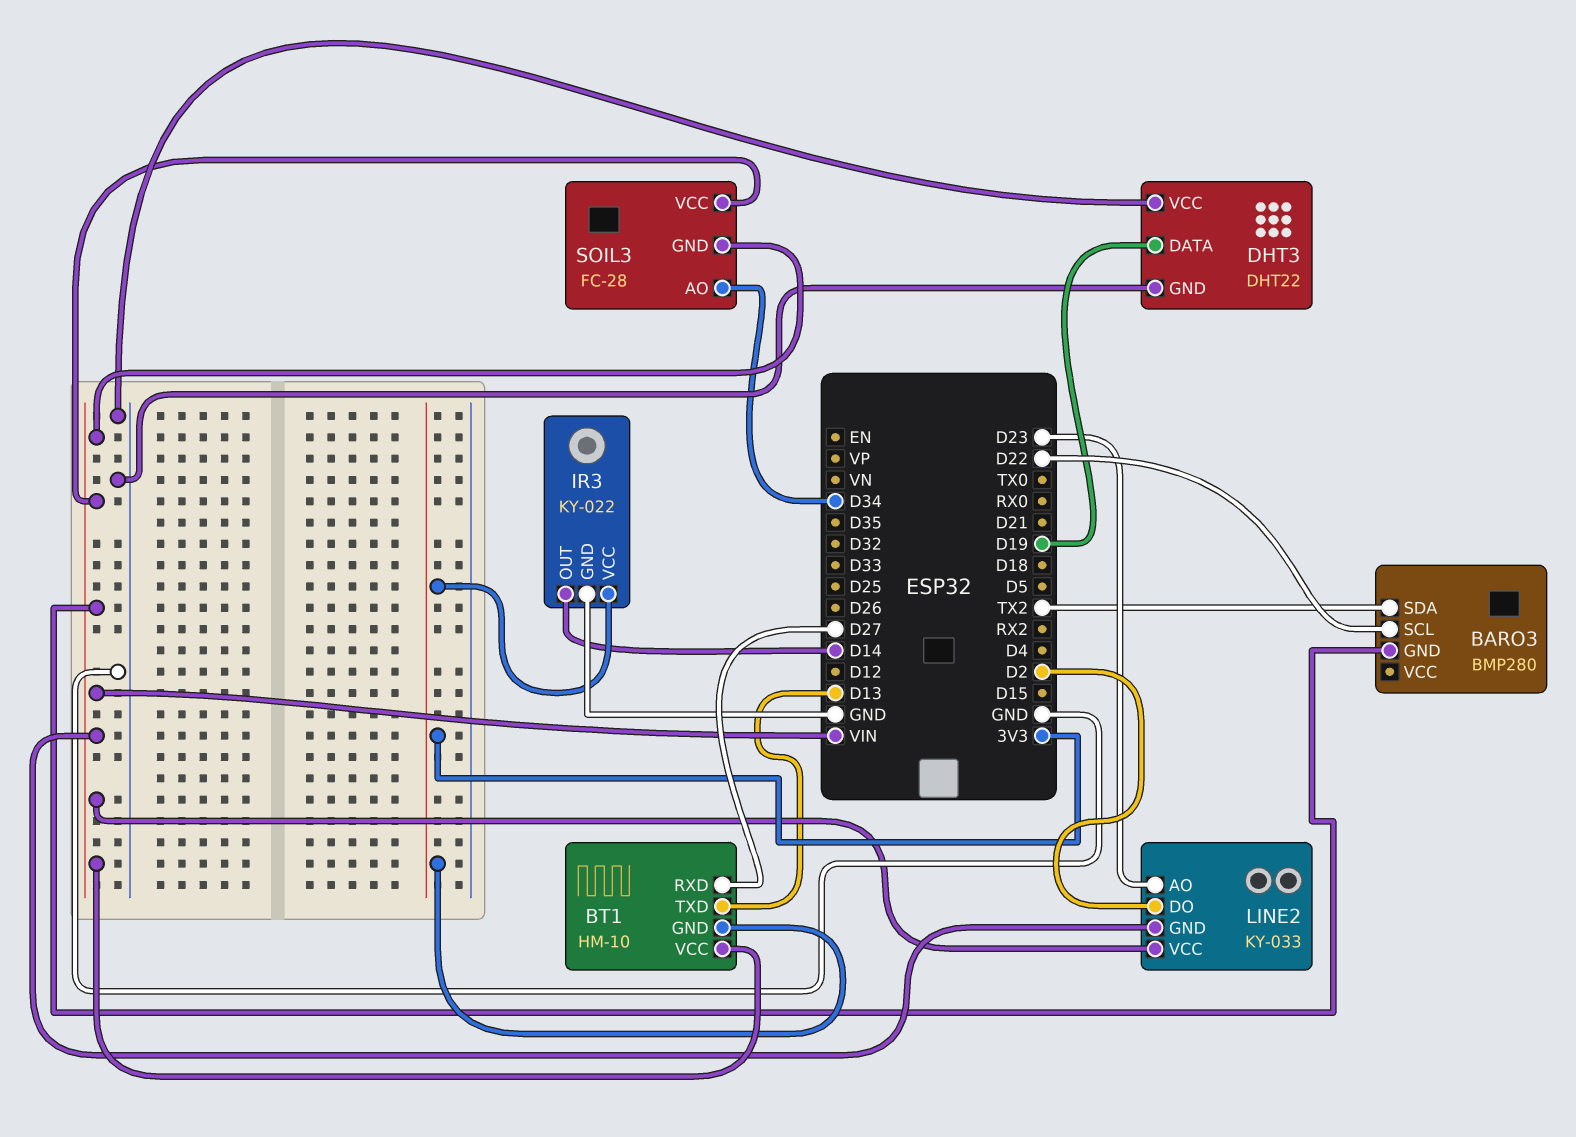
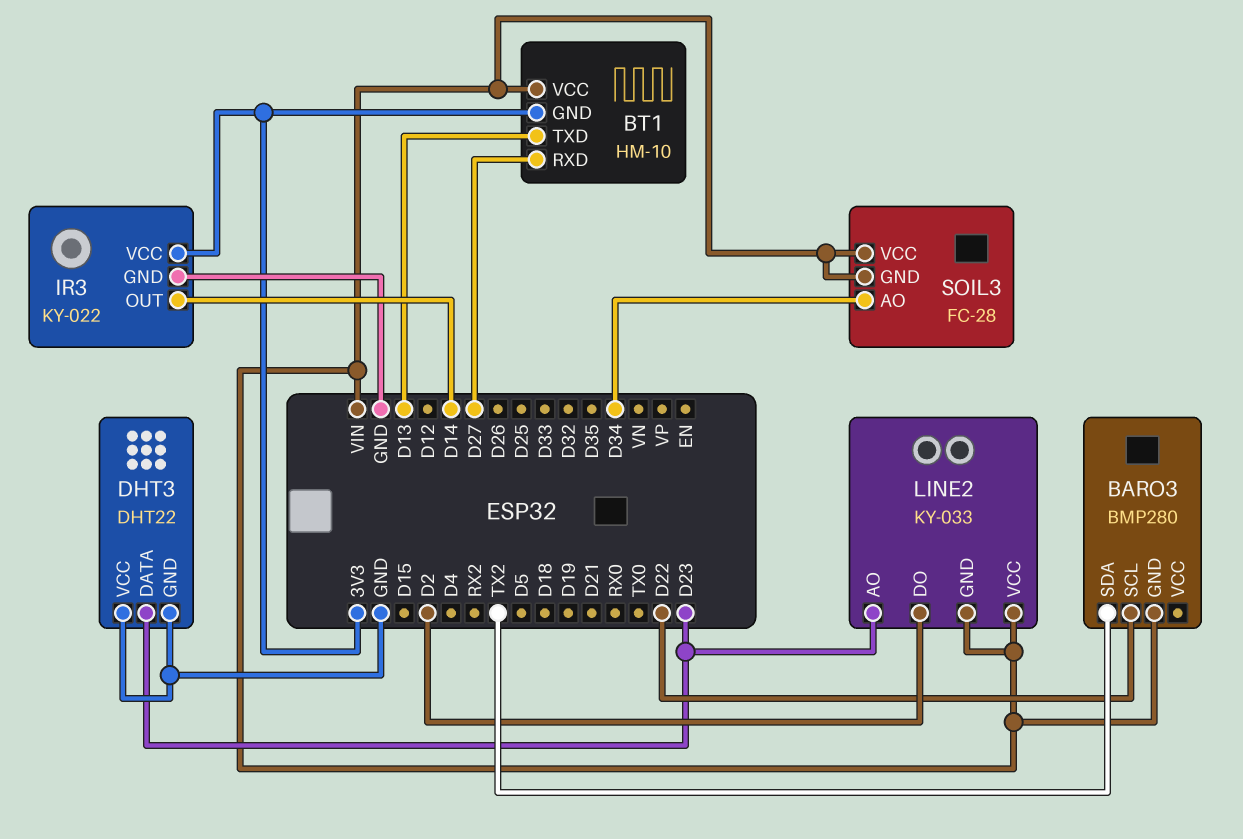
DHT3 pin DATA: D19 -> D23

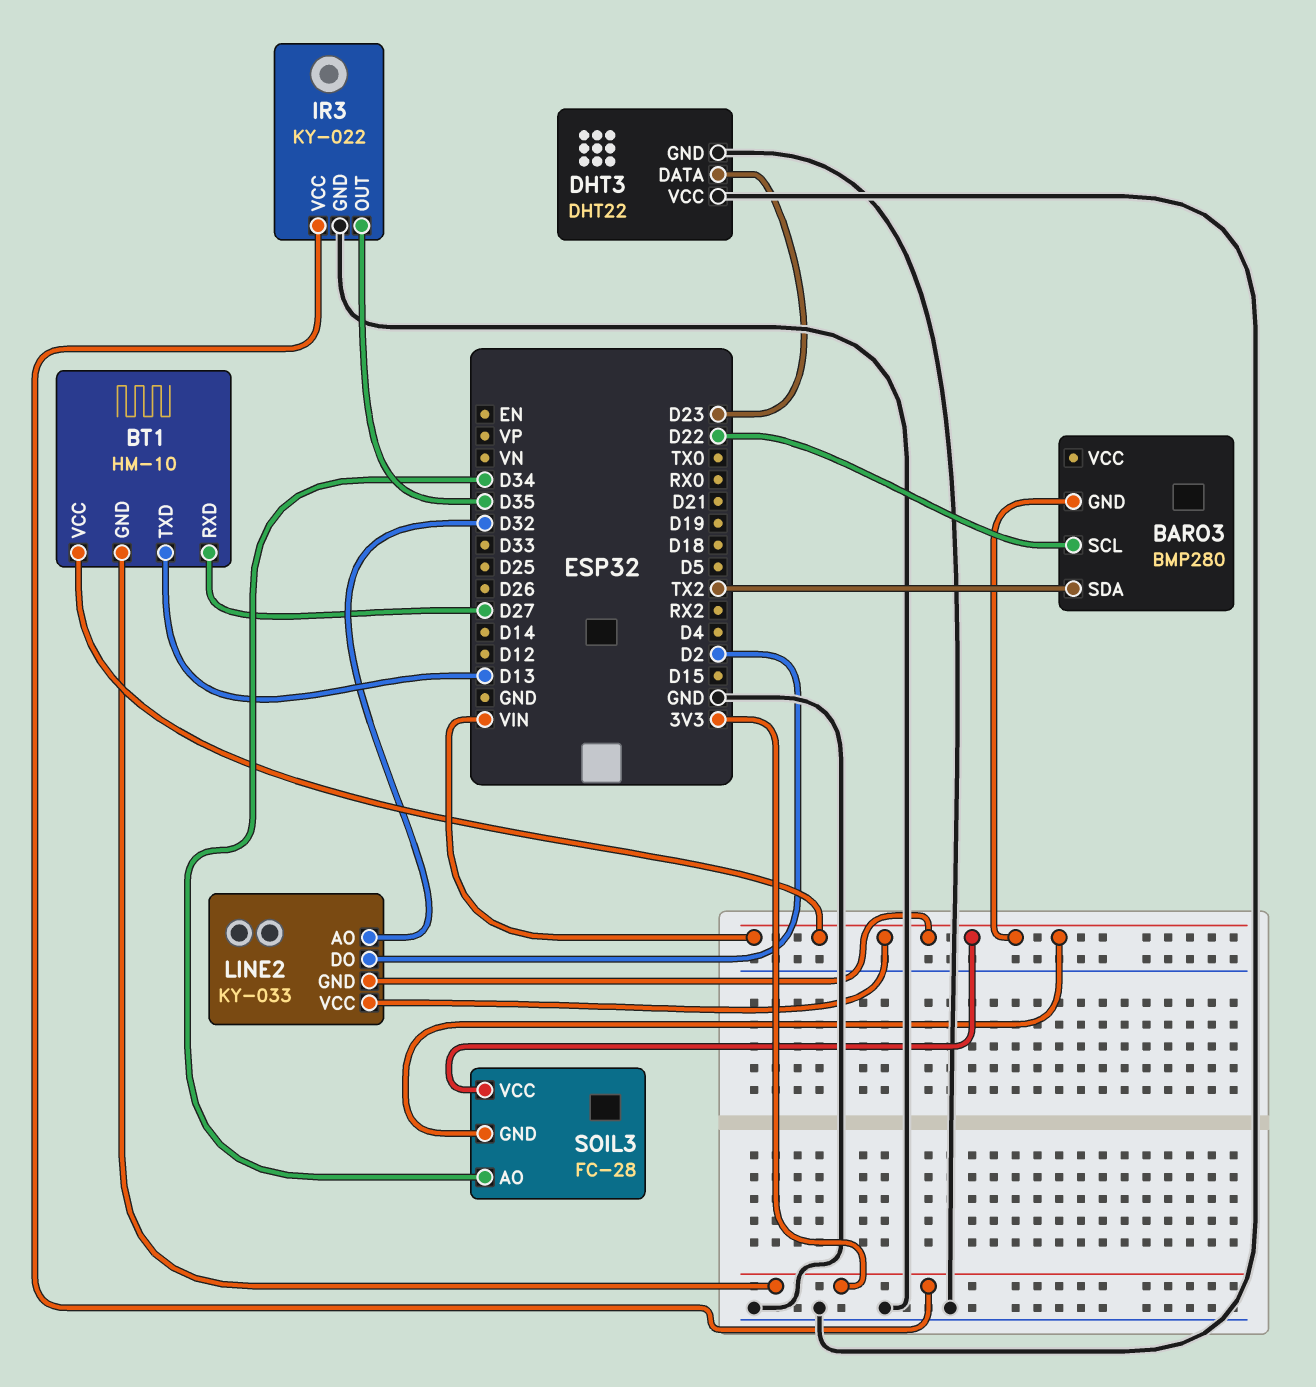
IR3 pin OUT: D14 -> D35
LINE2 pin AO: D23 -> D32

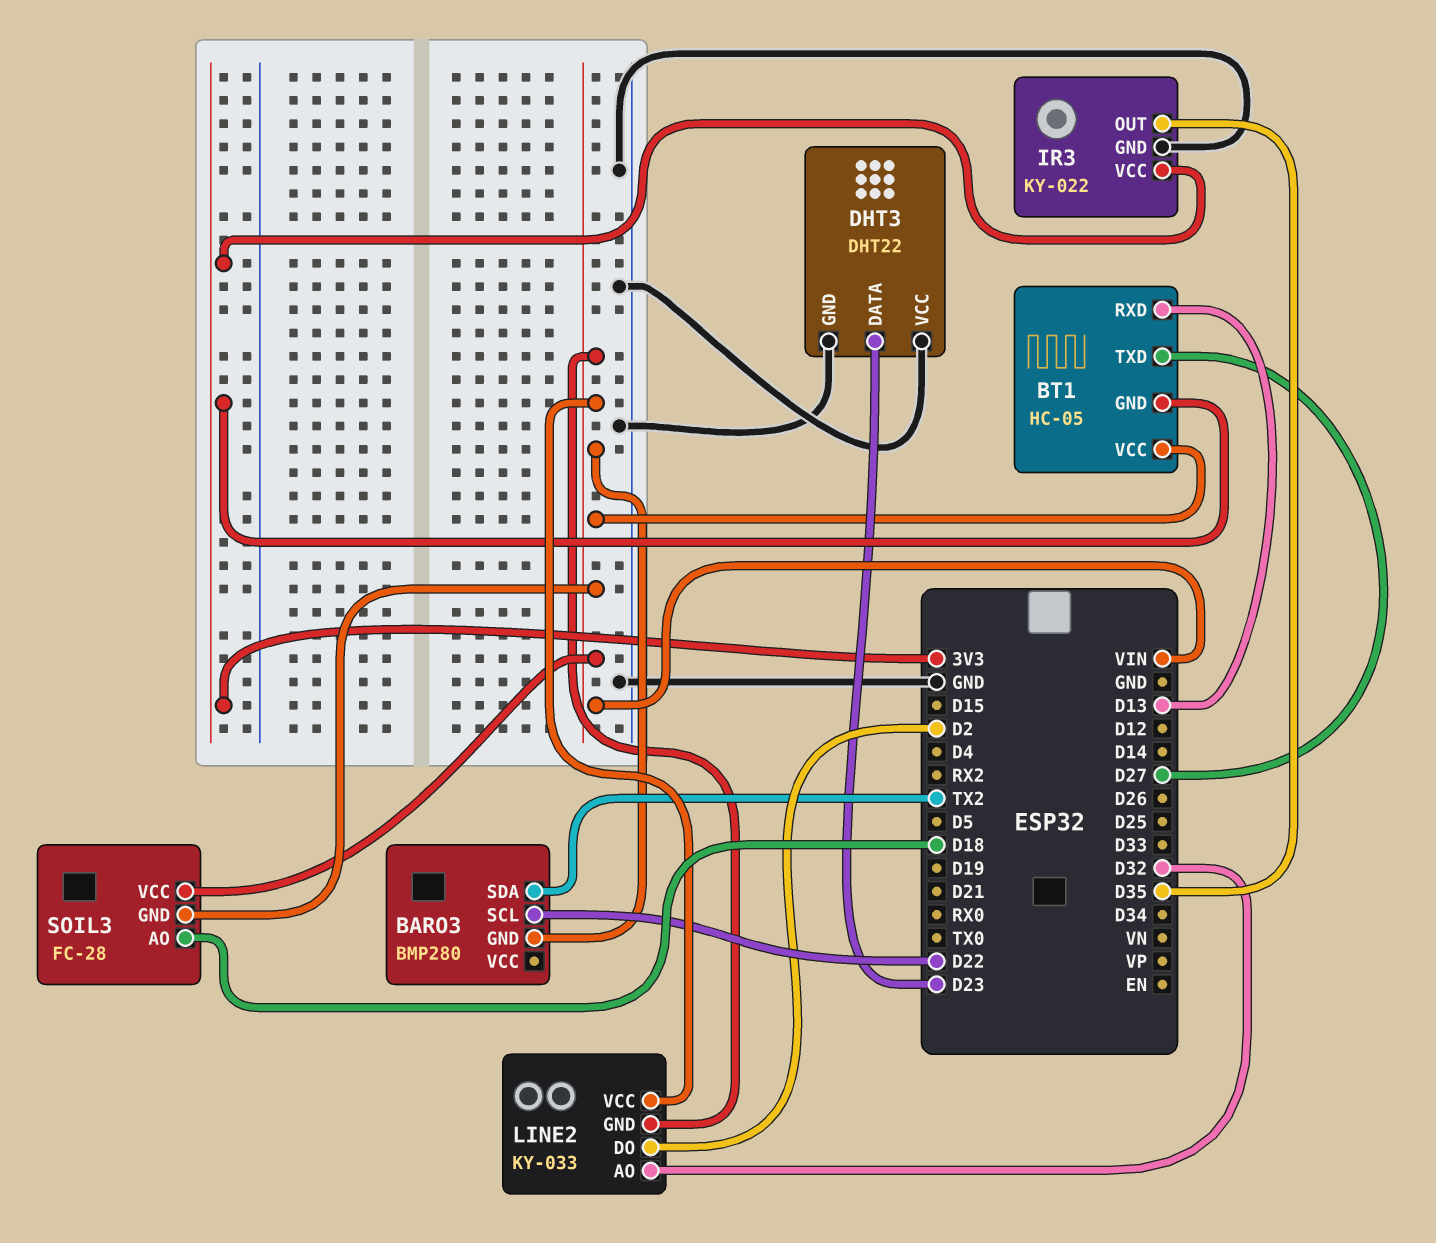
BT1: HM-10 -> HC-05
BT1 pin RXD: D27 -> D13
BT1 pin TXD: D13 -> D27
SOIL3 pin AO: D34 -> D18

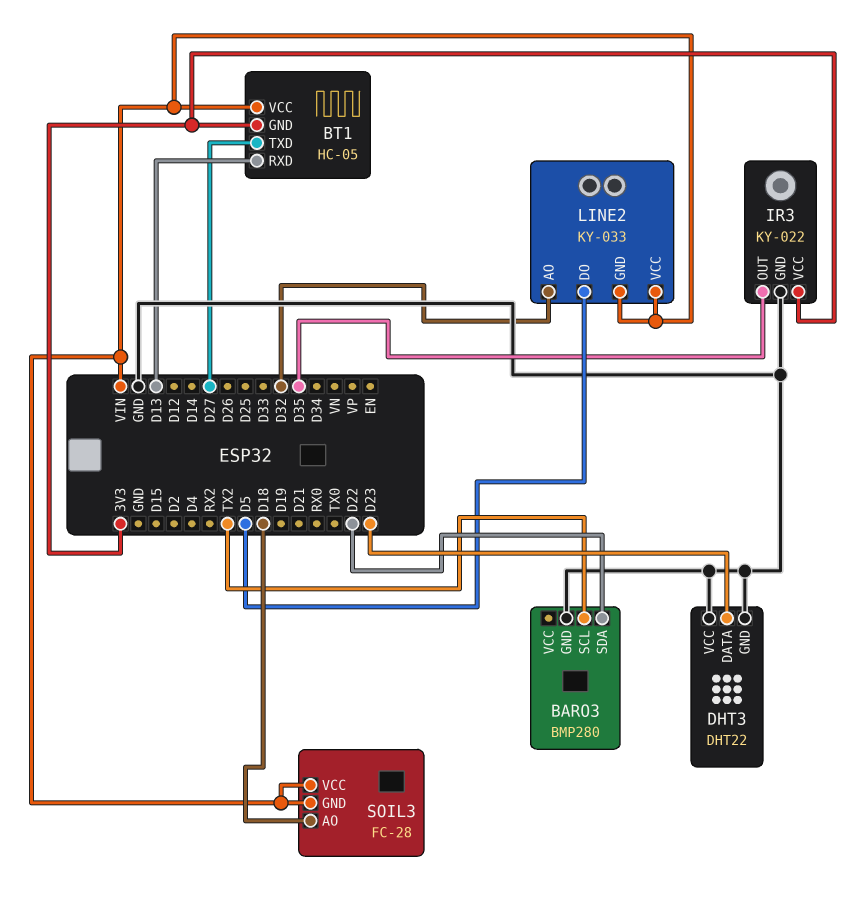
BARO3 pin GND: VIN -> GND
BARO3 pin SCL: D22 -> TX2
BARO3 pin SDA: TX2 -> D22
LINE2 pin DO: D2 -> D5

